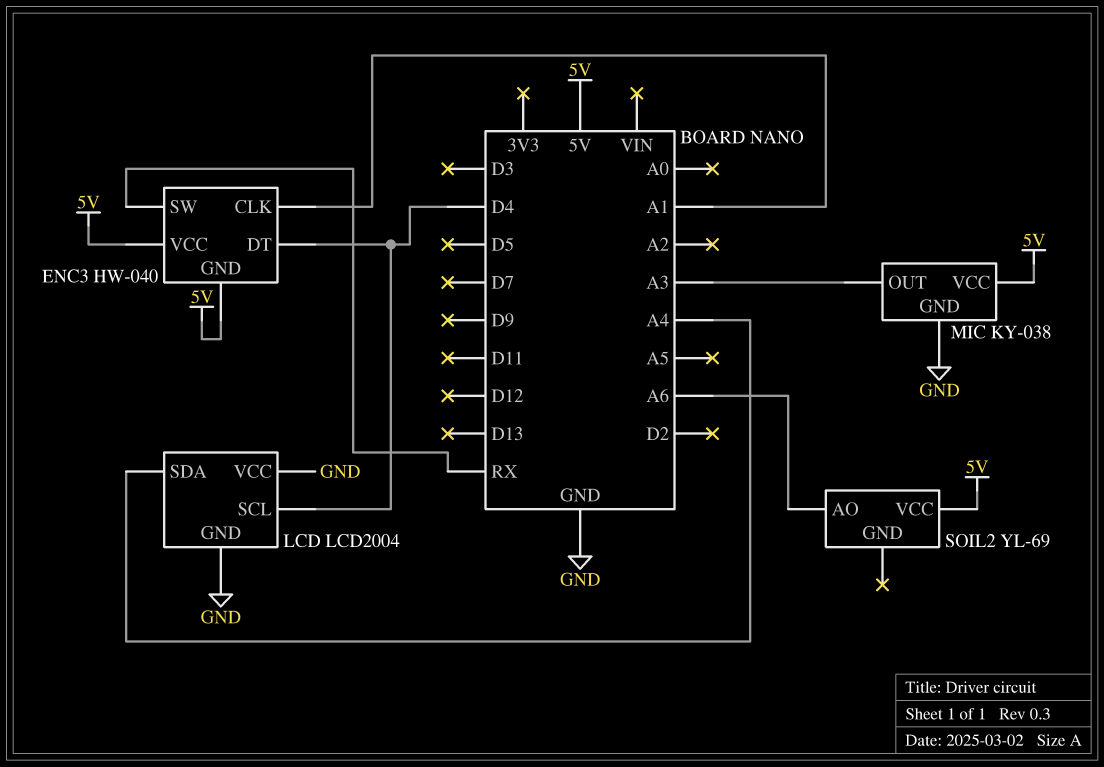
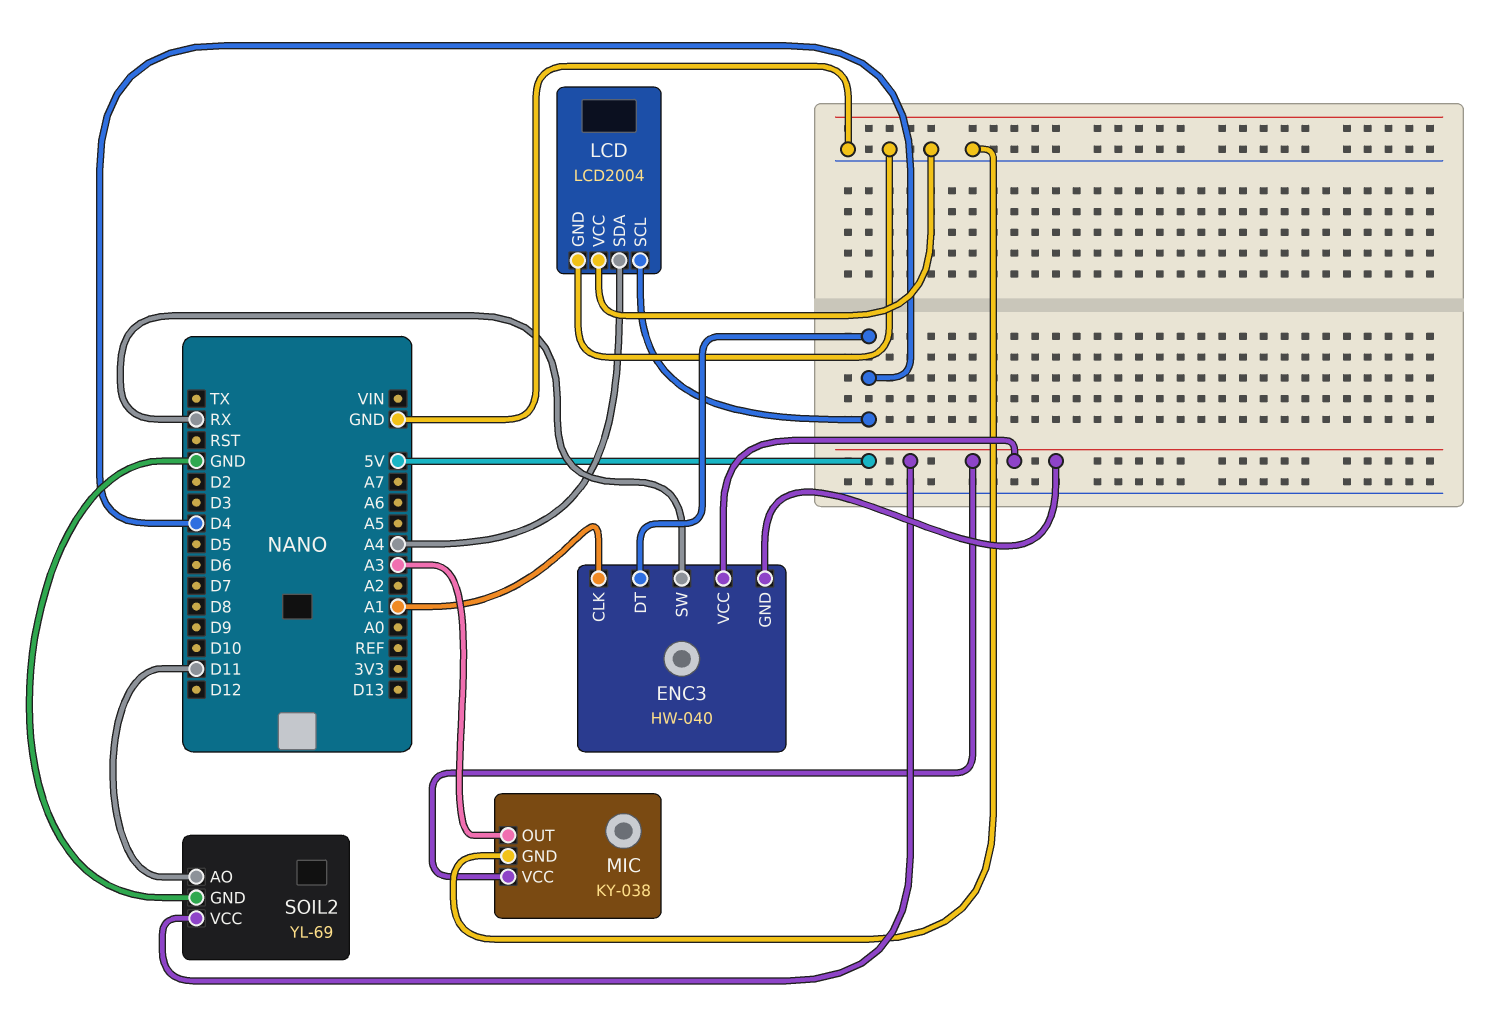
SOIL2 pin AO: A6 -> D11
SOIL2 pin GND: none -> GND

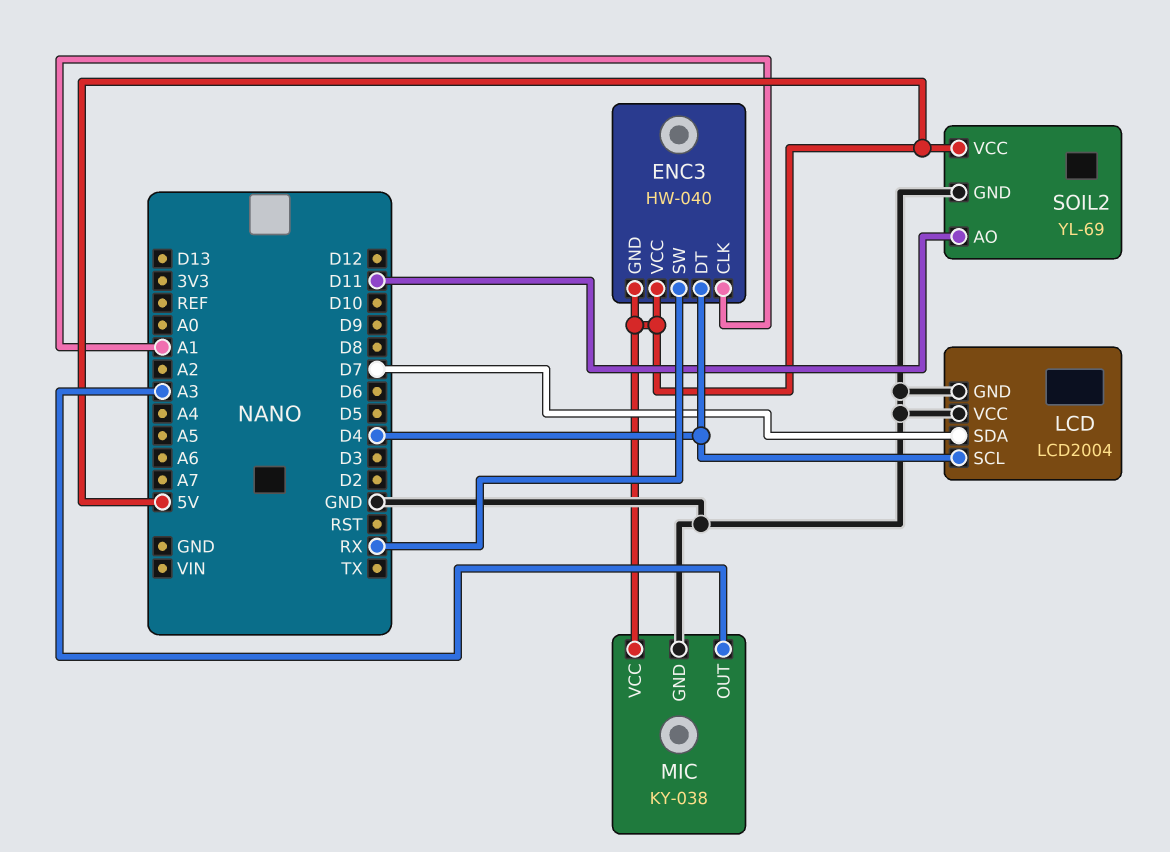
LCD pin SDA: A4 -> D7

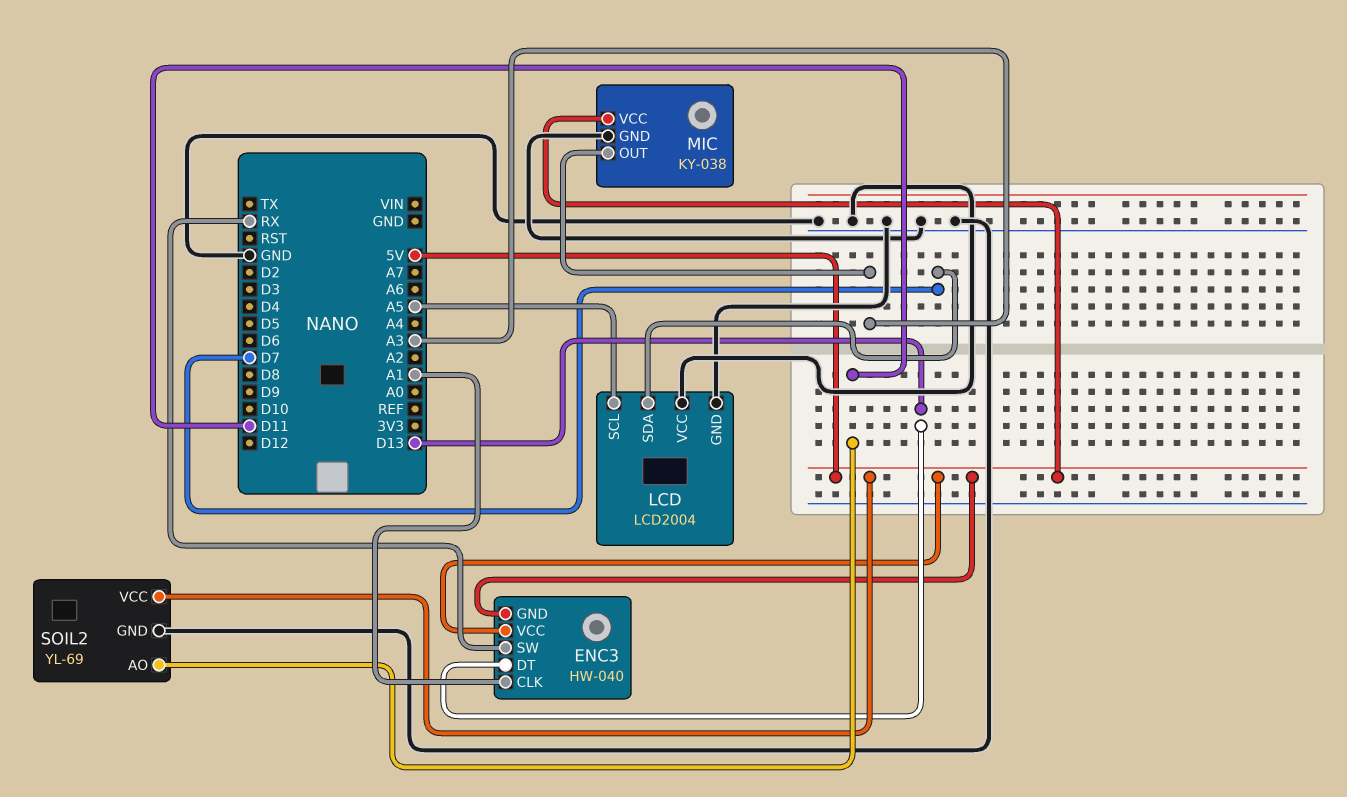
ENC3 pin DT: D4 -> D13
LCD pin SCL: D4 -> A5

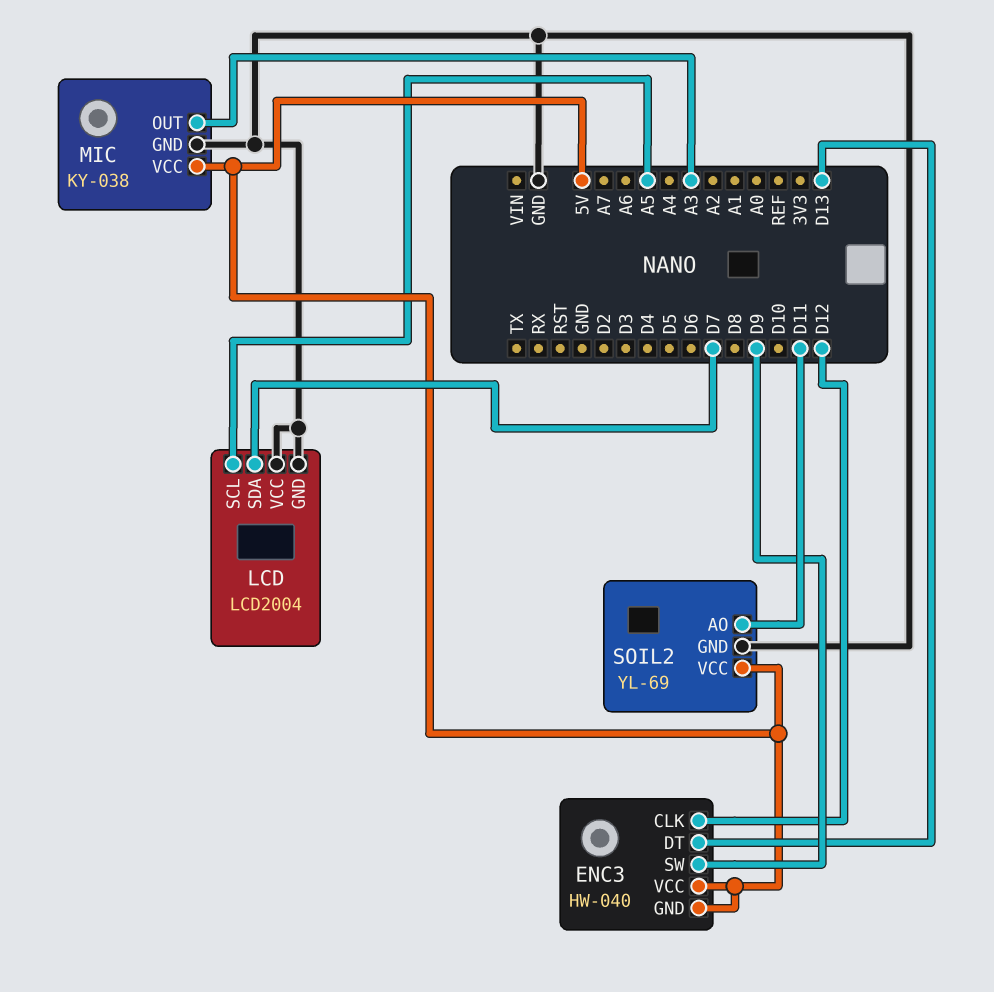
ENC3 pin CLK: A1 -> D12
ENC3 pin SW: RX -> D9

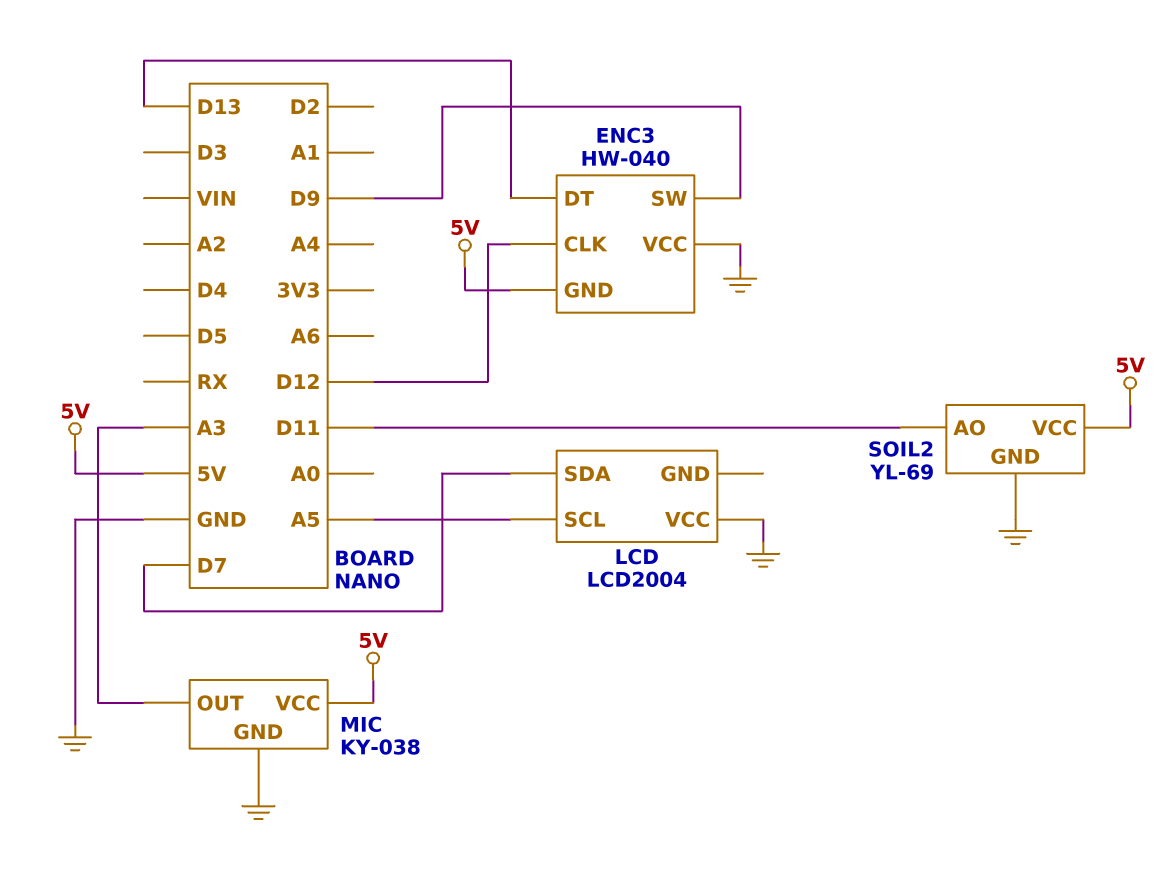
ENC3 pin VCC: 5V -> GND
LCD pin GND: GND -> none

